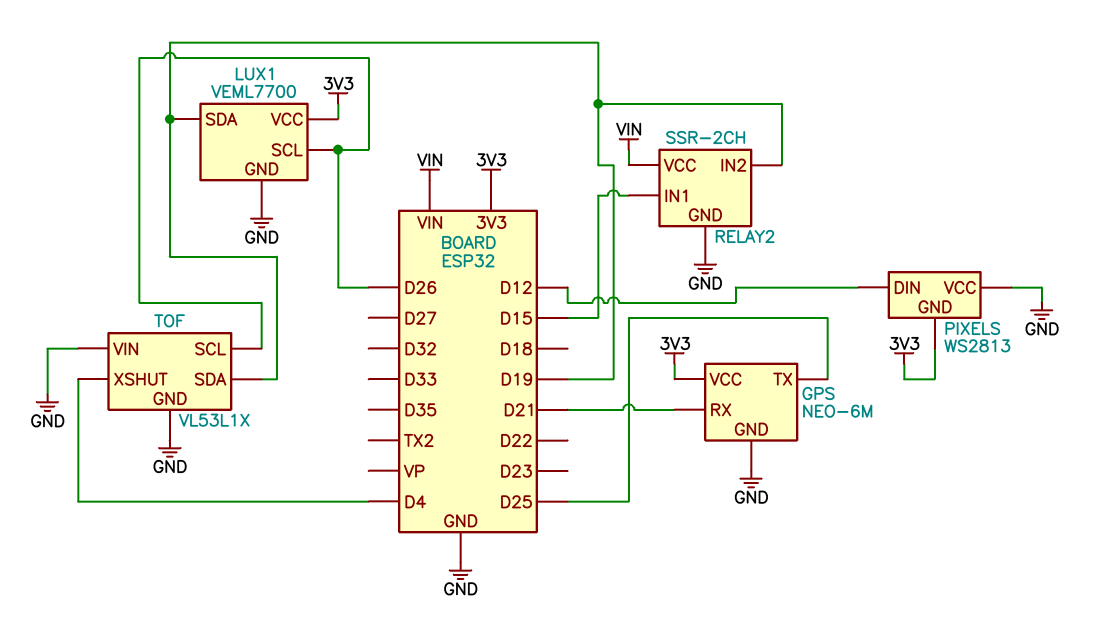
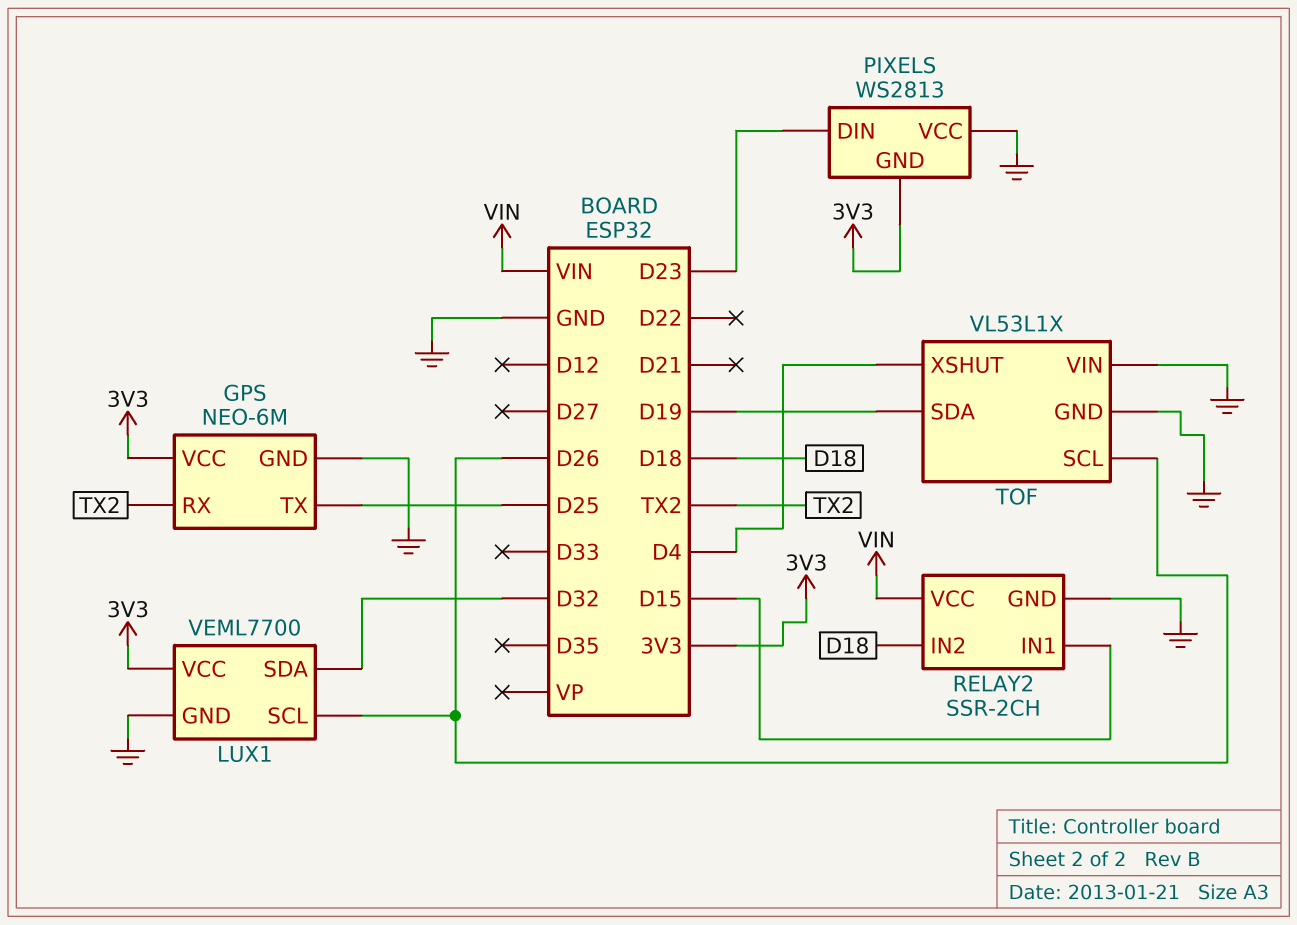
GPS pin RX: D21 -> TX2
LUX1 pin SDA: D19 -> D32
PIXELS pin DIN: D12 -> D23
RELAY2 pin IN2: D19 -> D18

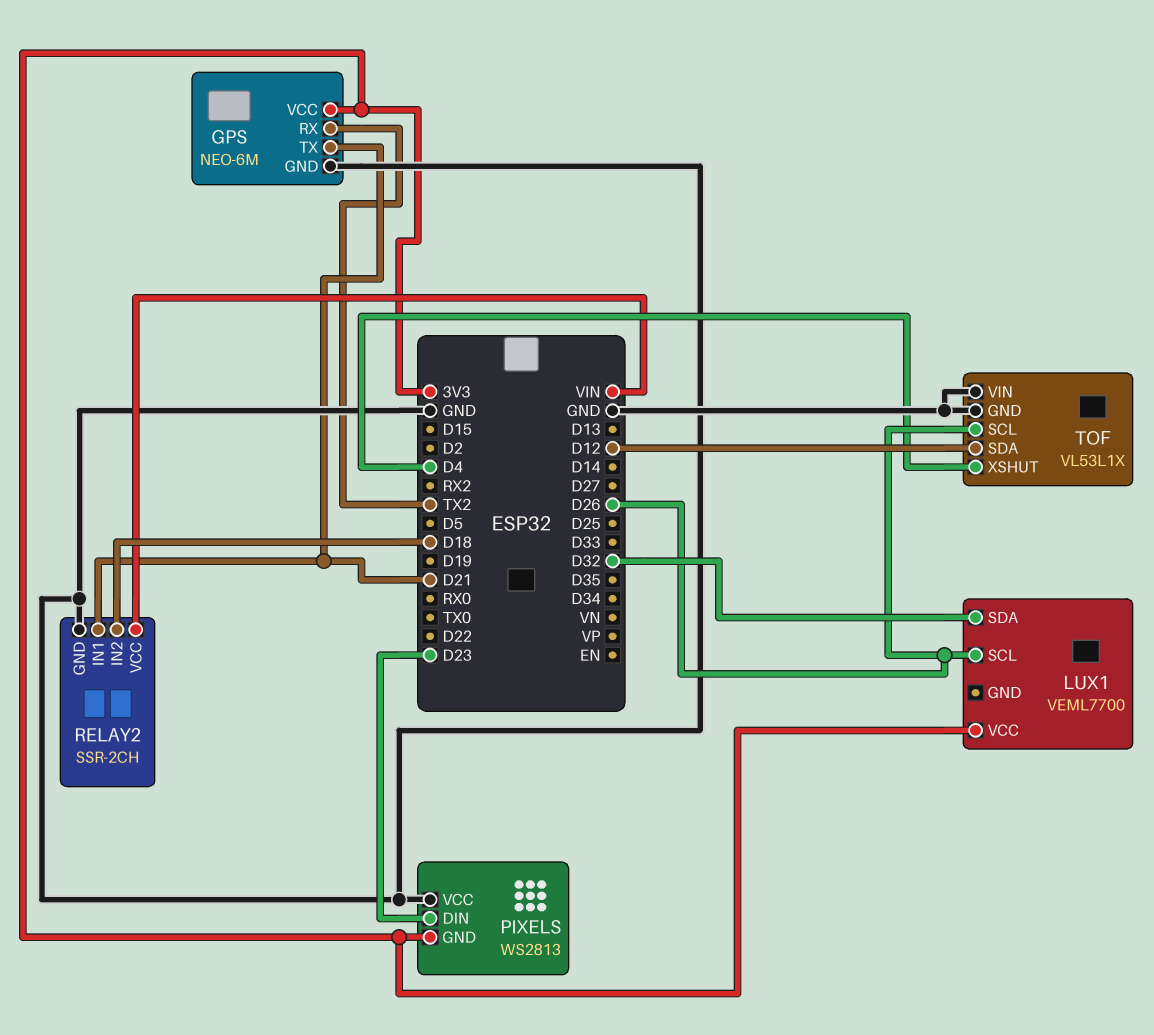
GPS pin TX: D25 -> D21
LUX1 pin GND: GND -> none
RELAY2 pin IN1: D15 -> D21
TOF pin SDA: D19 -> D12

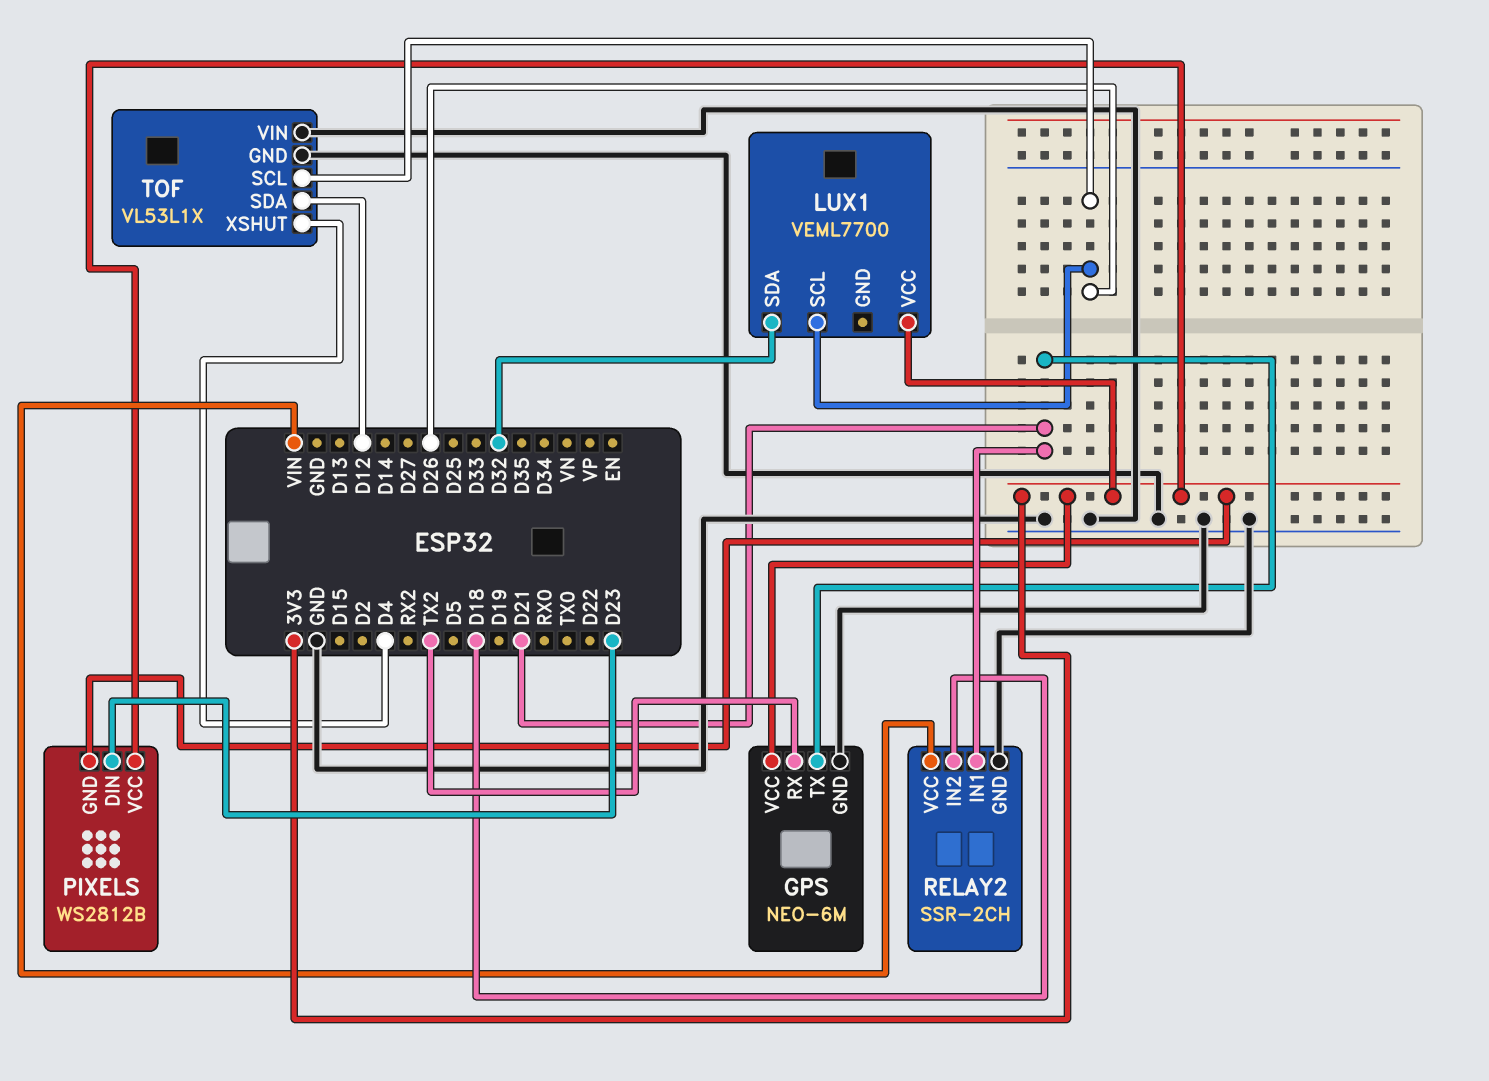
PIXELS: WS2813 -> WS2812B
PIXELS pin VCC: GND -> 3V3

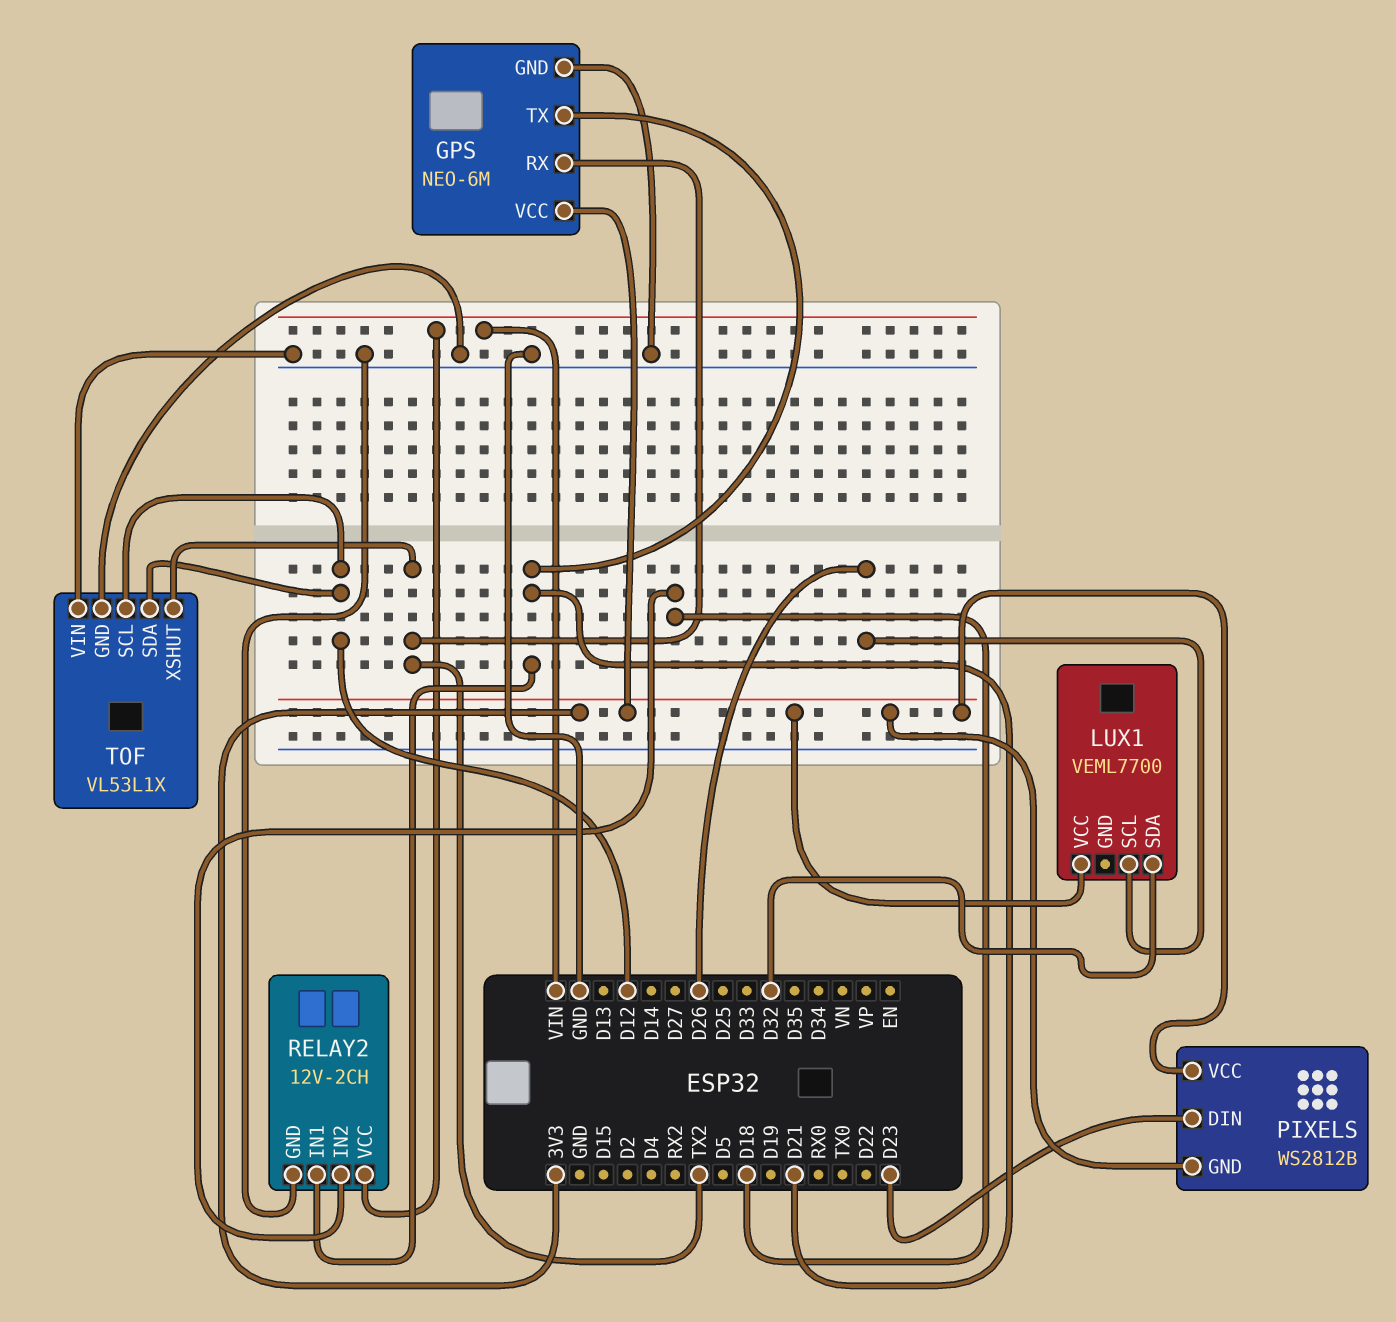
RELAY2: SSR-2CH -> 12V-2CH
TOF pin SCL: D26 -> D12
TOF pin XSHUT: D4 -> TX2

